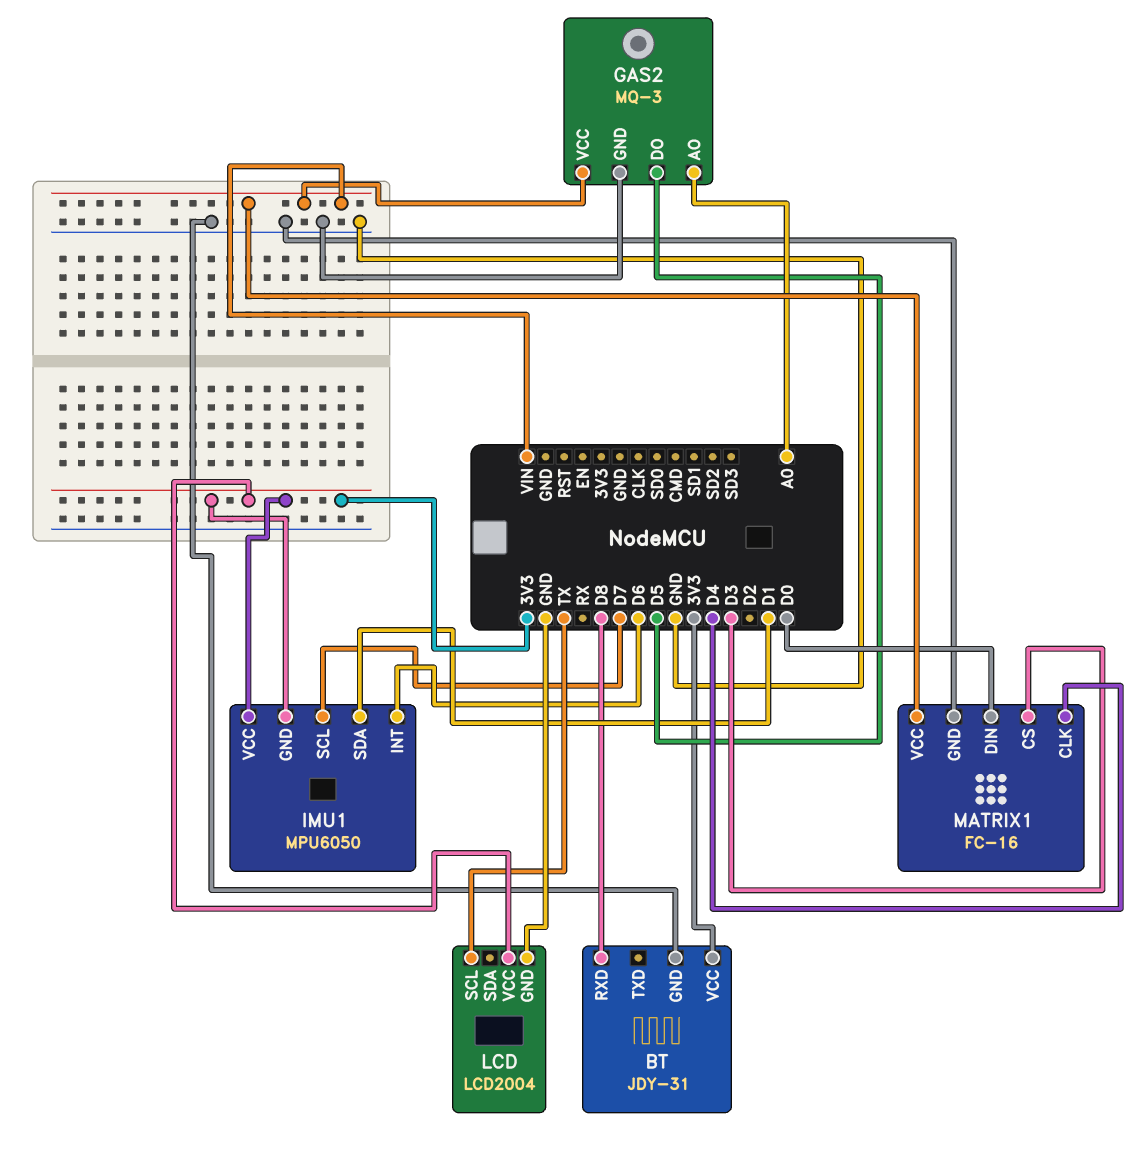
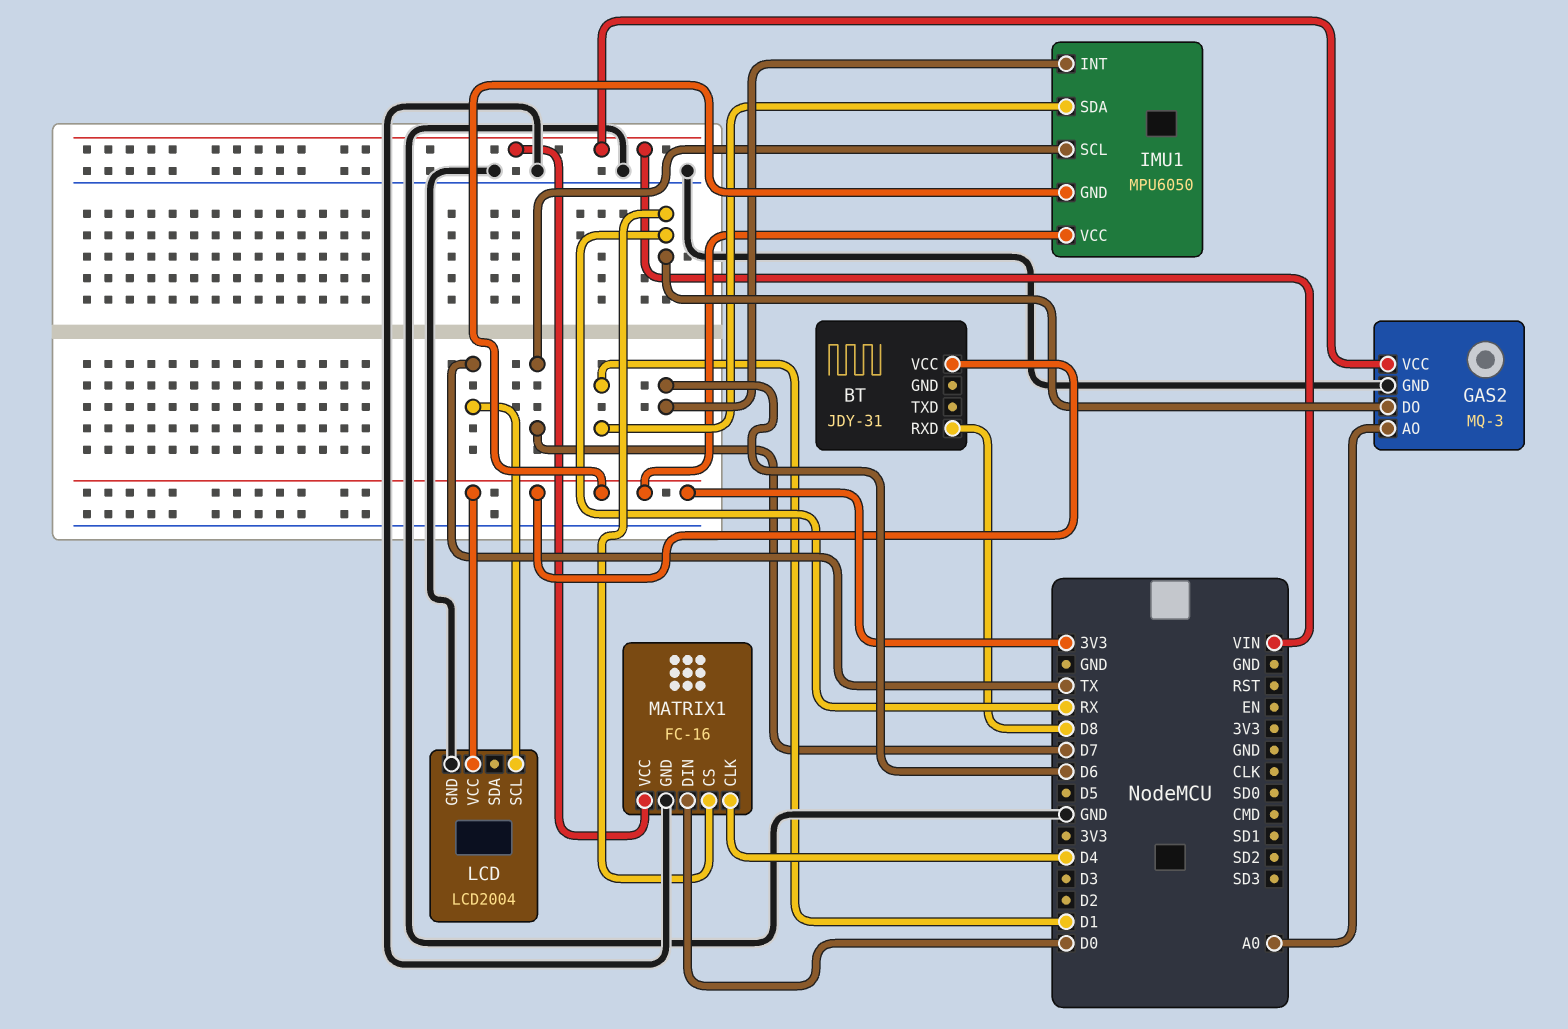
BT pin GND: GND -> none
GAS2 pin DO: D5 -> RX
MATRIX1 pin CS: D3 -> RX

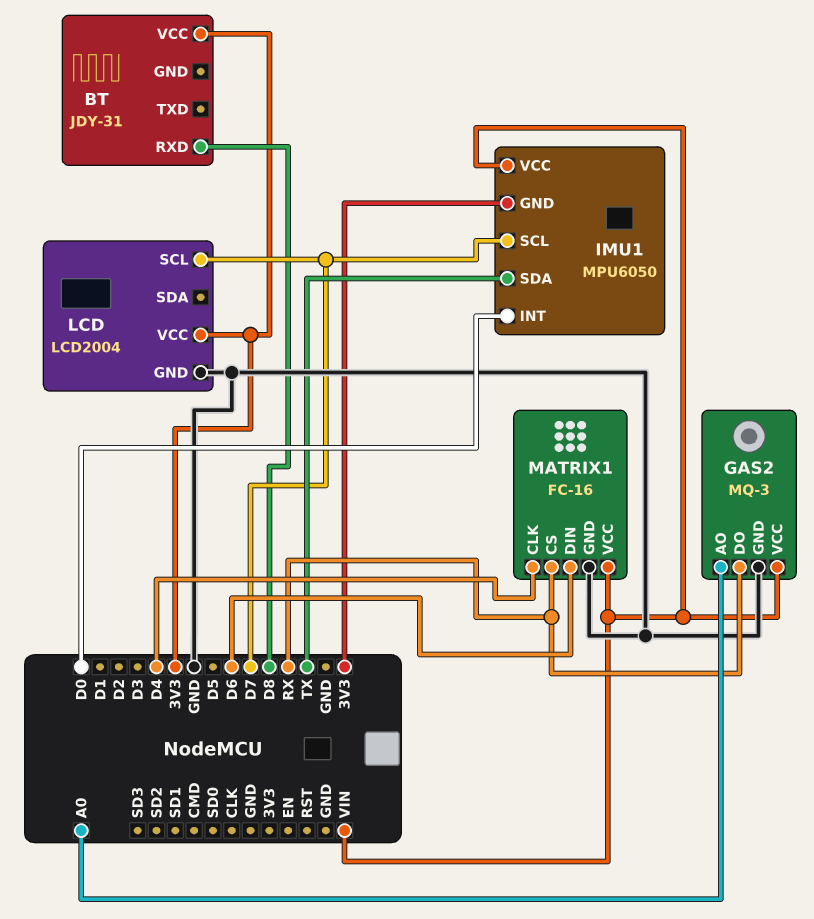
IMU1 pin INT: D6 -> D0
IMU1 pin SDA: D1 -> TX
IMU1 pin VCC: 3V3 -> VIN
LCD pin SCL: TX -> D7
MATRIX1 pin DIN: D0 -> D6

